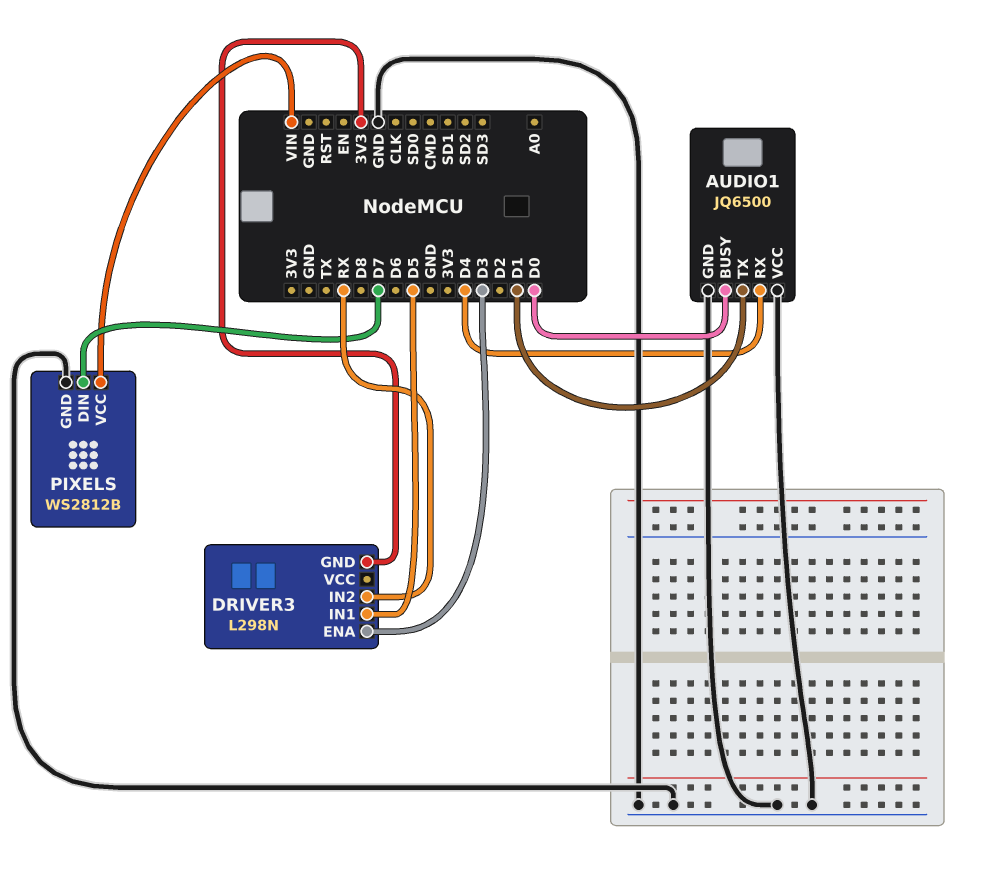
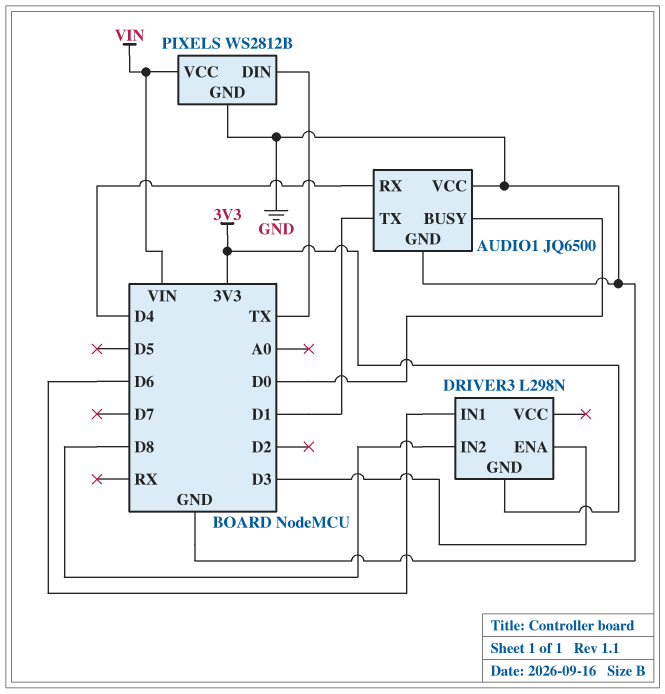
DRIVER3 pin IN1: D5 -> D6
DRIVER3 pin IN2: RX -> D8
PIXELS pin DIN: D7 -> TX

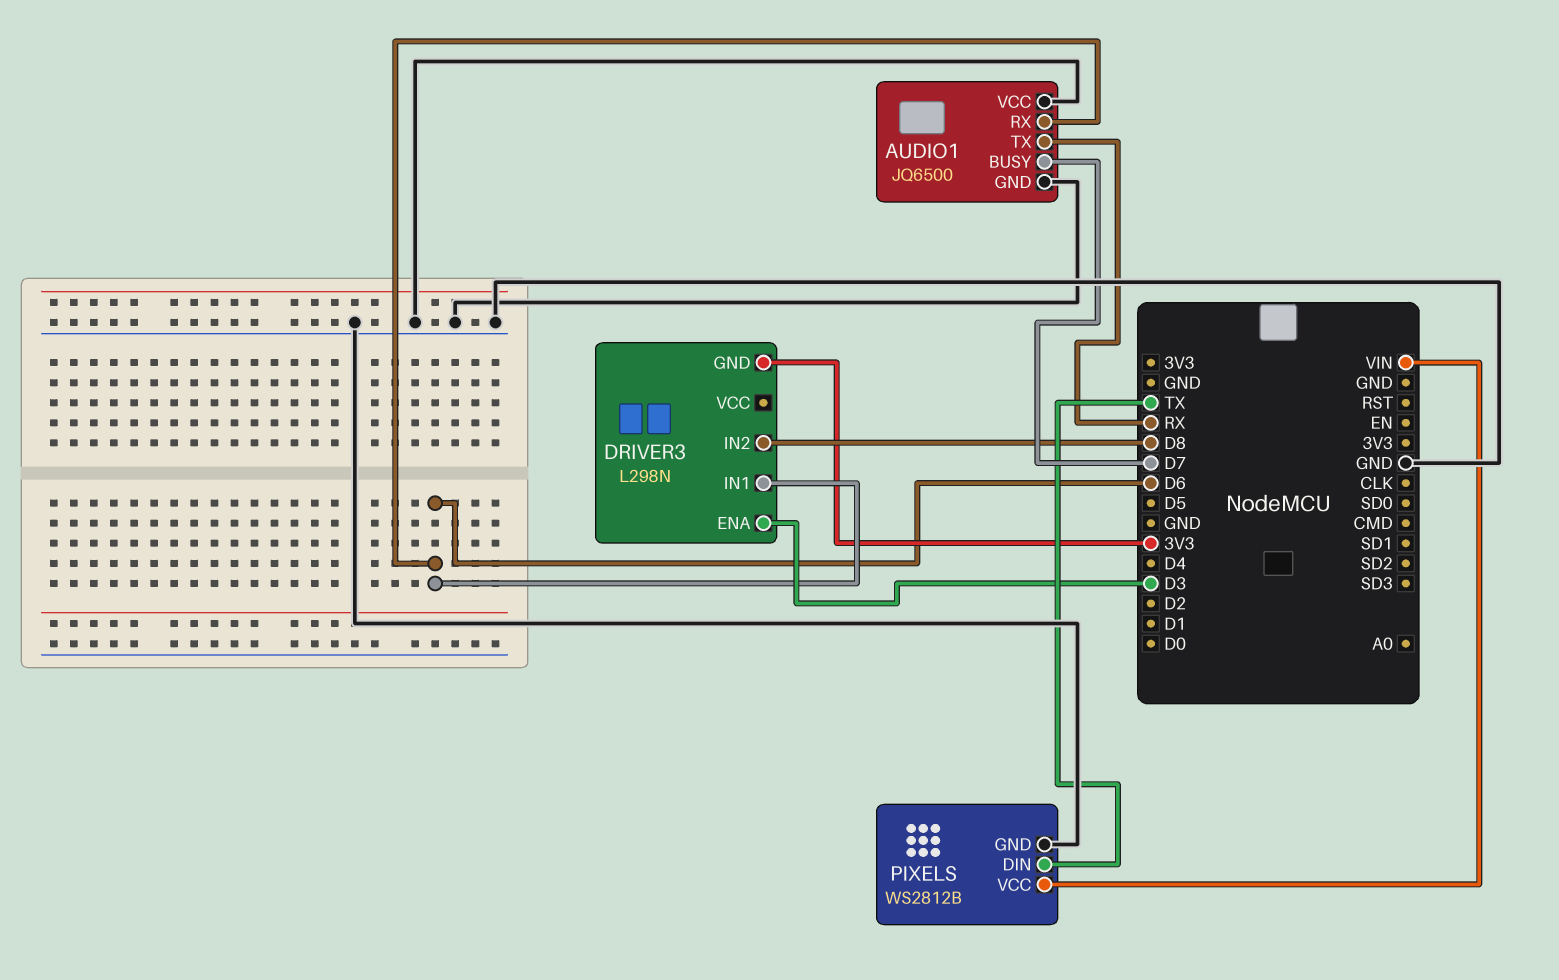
AUDIO1 pin BUSY: D0 -> D7
AUDIO1 pin RX: D4 -> D6
AUDIO1 pin TX: D1 -> RX

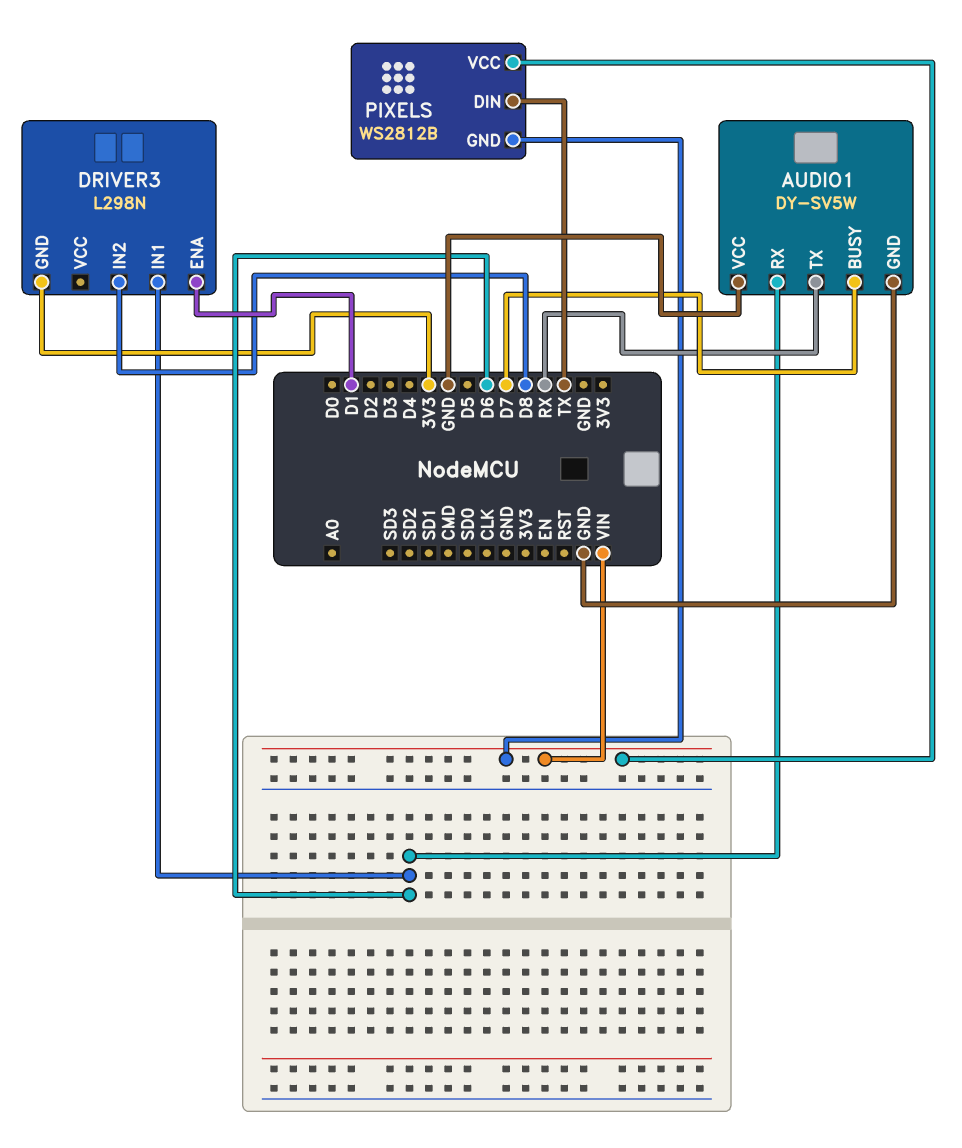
AUDIO1: JQ6500 -> DY-SV5W
DRIVER3 pin ENA: D3 -> D1
PIXELS pin GND: GND -> VIN

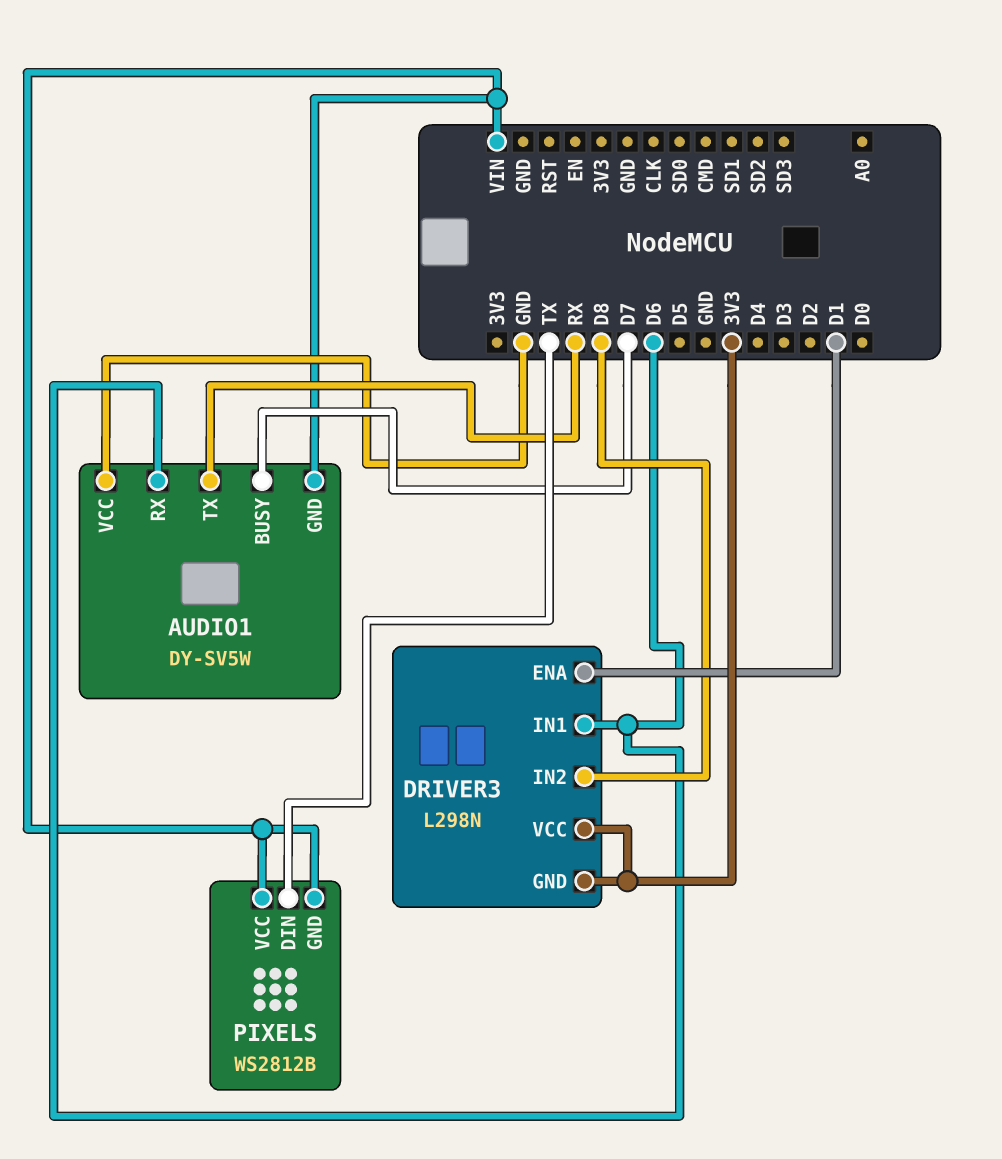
AUDIO1 pin GND: GND -> VIN
DRIVER3 pin VCC: none -> 3V3

